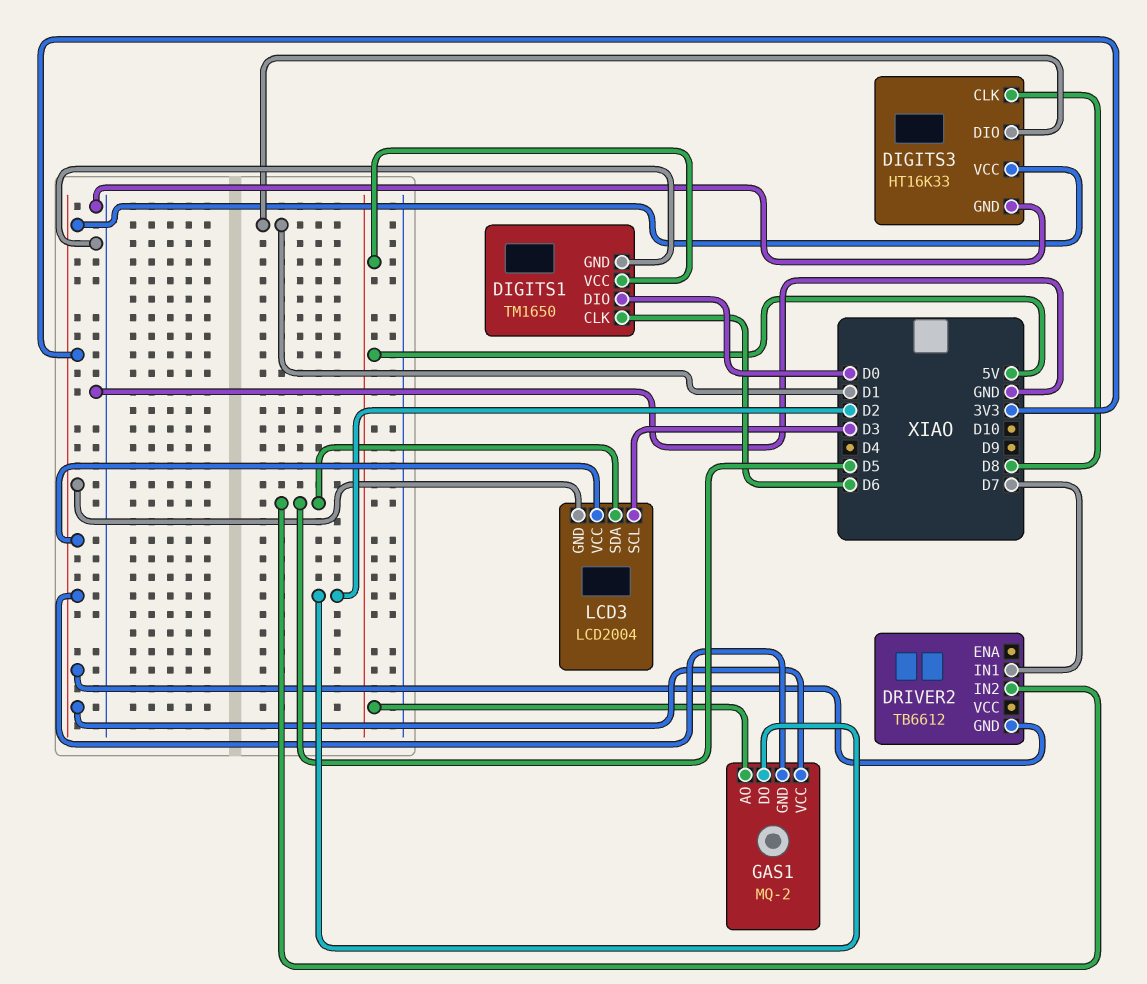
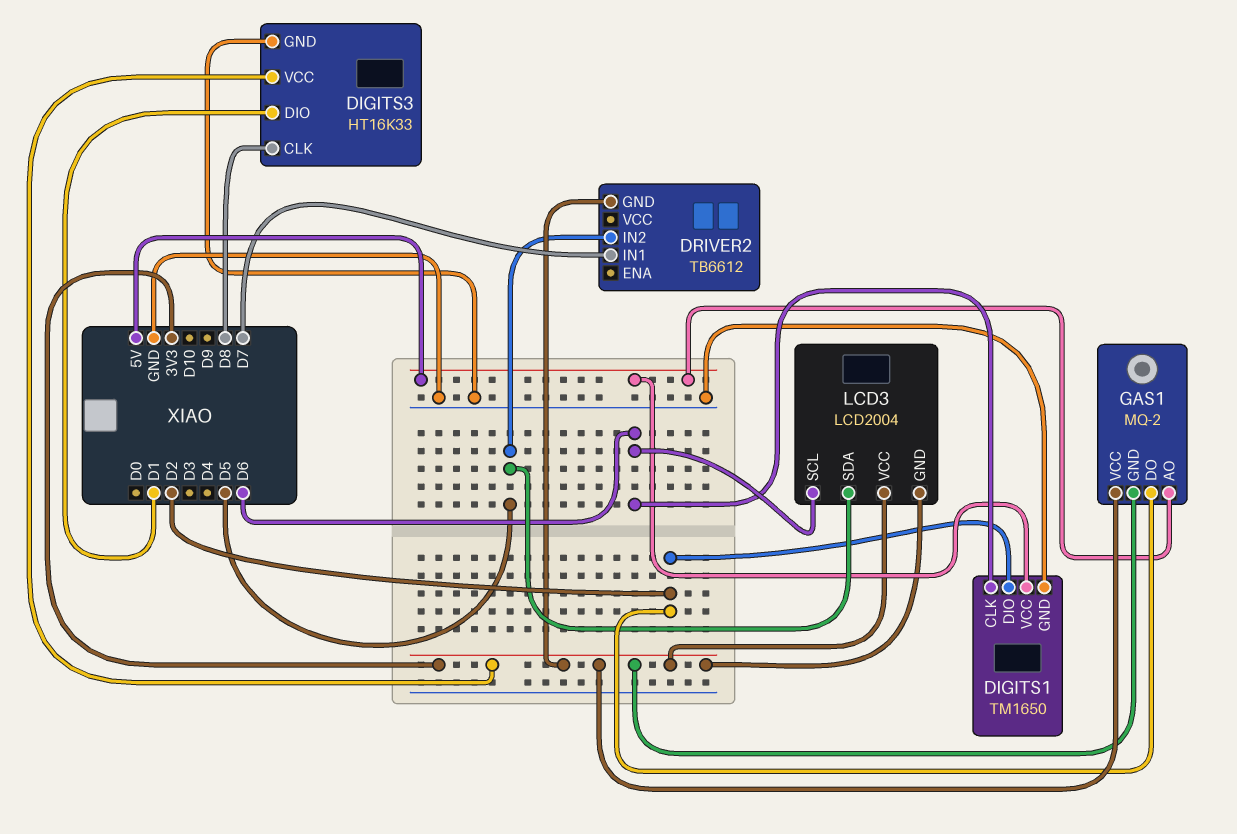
DIGITS1 pin DIO: D0 -> D2
LCD3 pin SCL: D3 -> D6

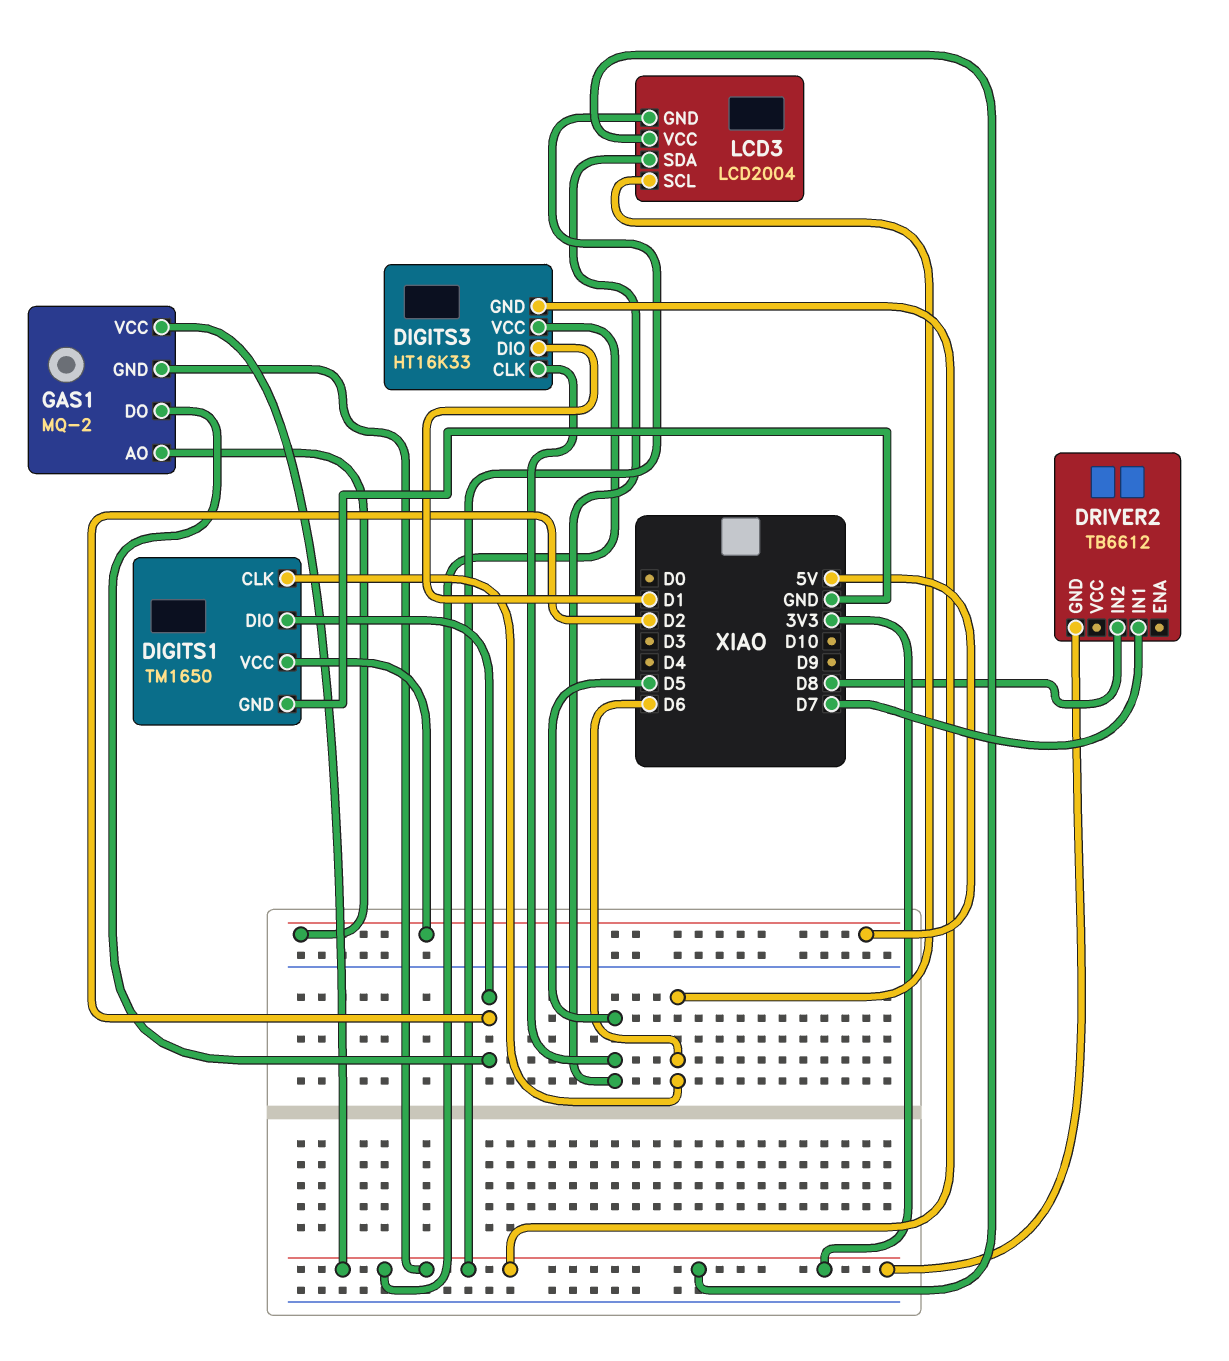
DIGITS3 pin CLK: D8 -> D5
DIGITS3 pin GND: GND -> 3V3
DRIVER2 pin IN2: D5 -> D8

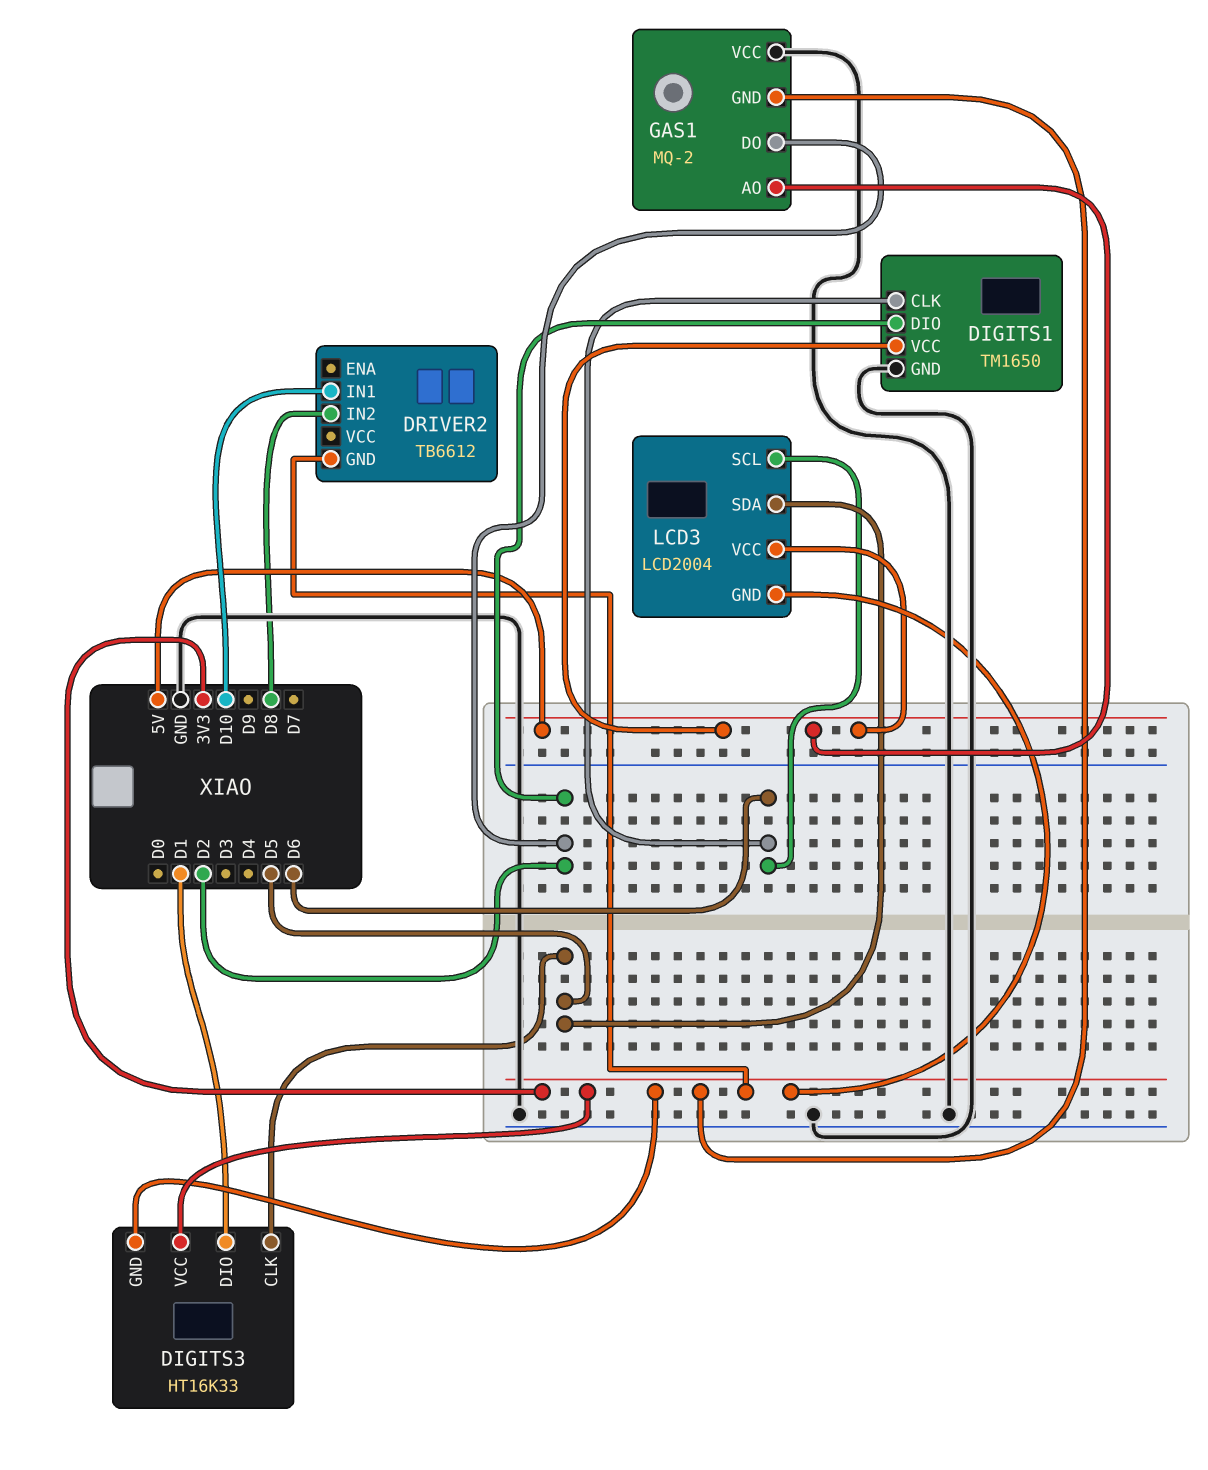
DRIVER2 pin IN1: D7 -> D10
GAS1 pin VCC: 3V3 -> GND
LCD3 pin VCC: 3V3 -> 5V

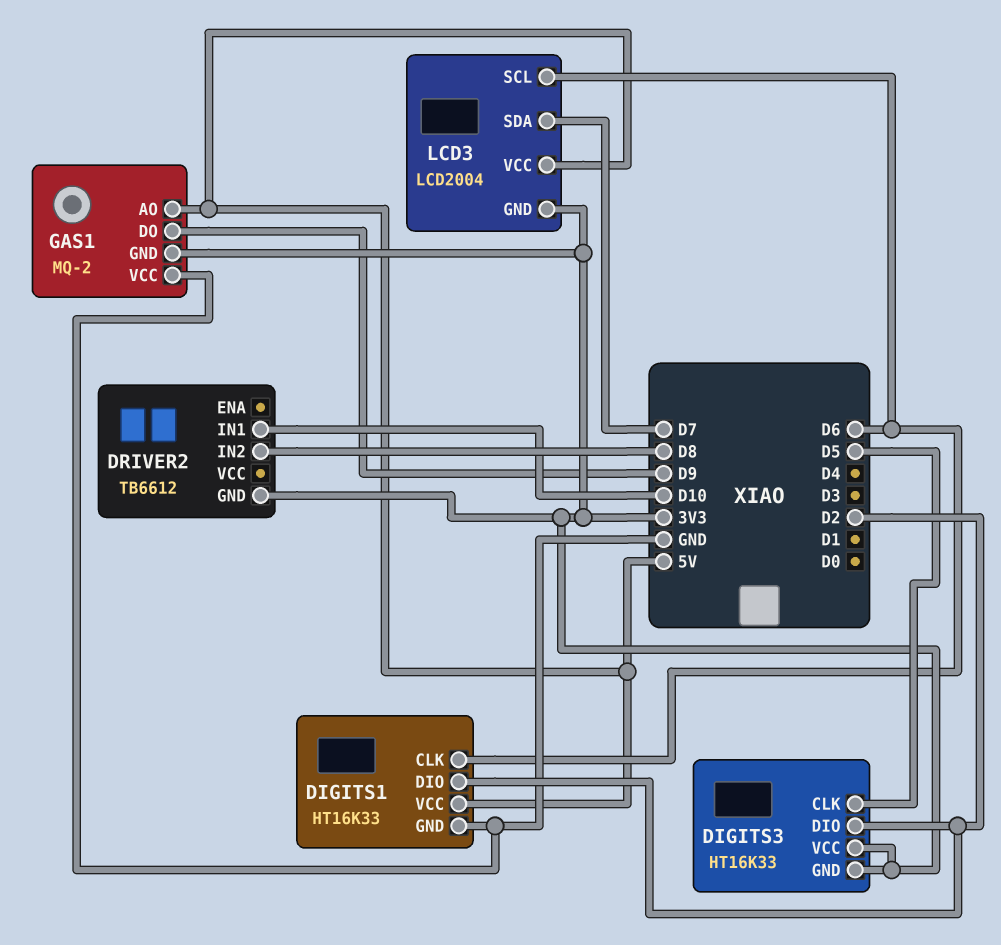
DIGITS1: TM1650 -> HT16K33
DIGITS3 pin DIO: D1 -> D2
GAS1 pin DO: D2 -> D9
LCD3 pin SDA: D5 -> D7

